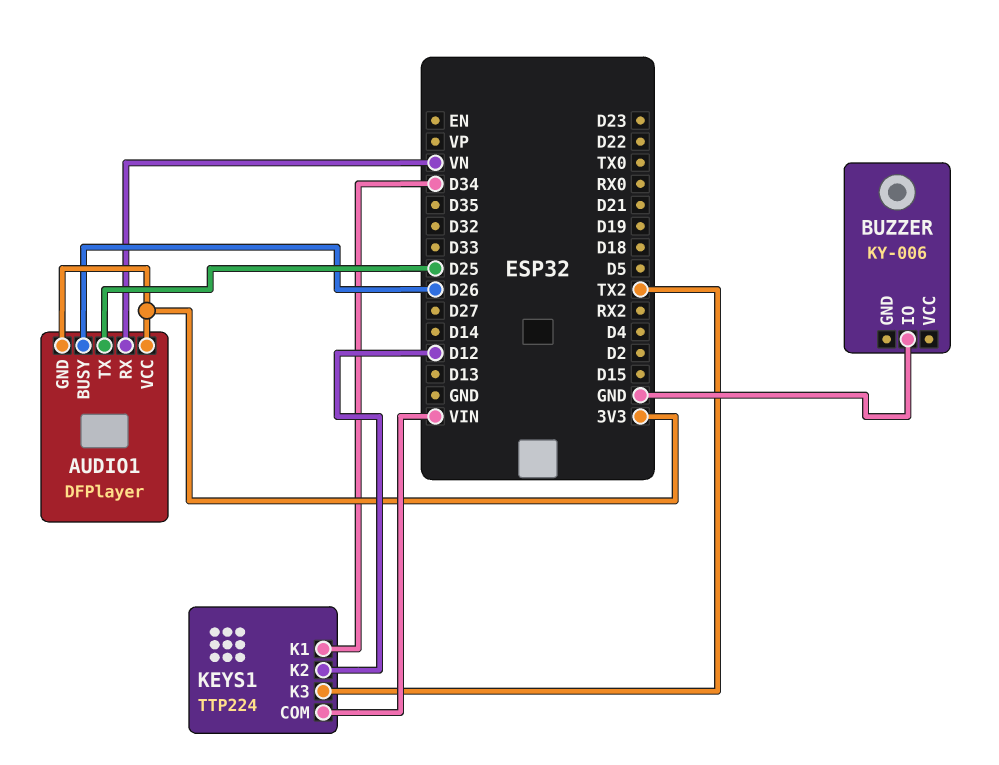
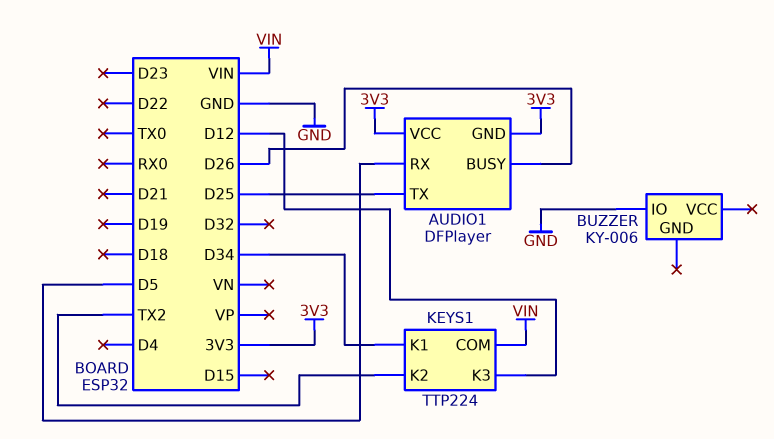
AUDIO1 pin RX: VN -> D5
KEYS1 pin K2: D12 -> TX2
KEYS1 pin K3: TX2 -> D12

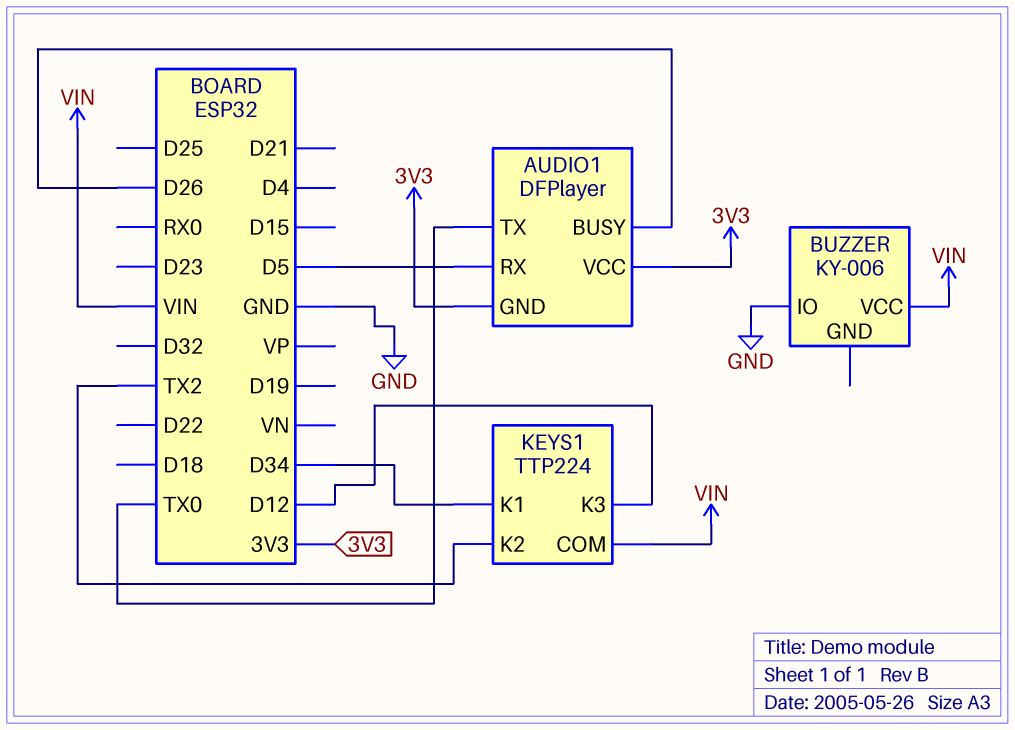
AUDIO1 pin TX: D25 -> TX0
BUZZER pin VCC: none -> VIN

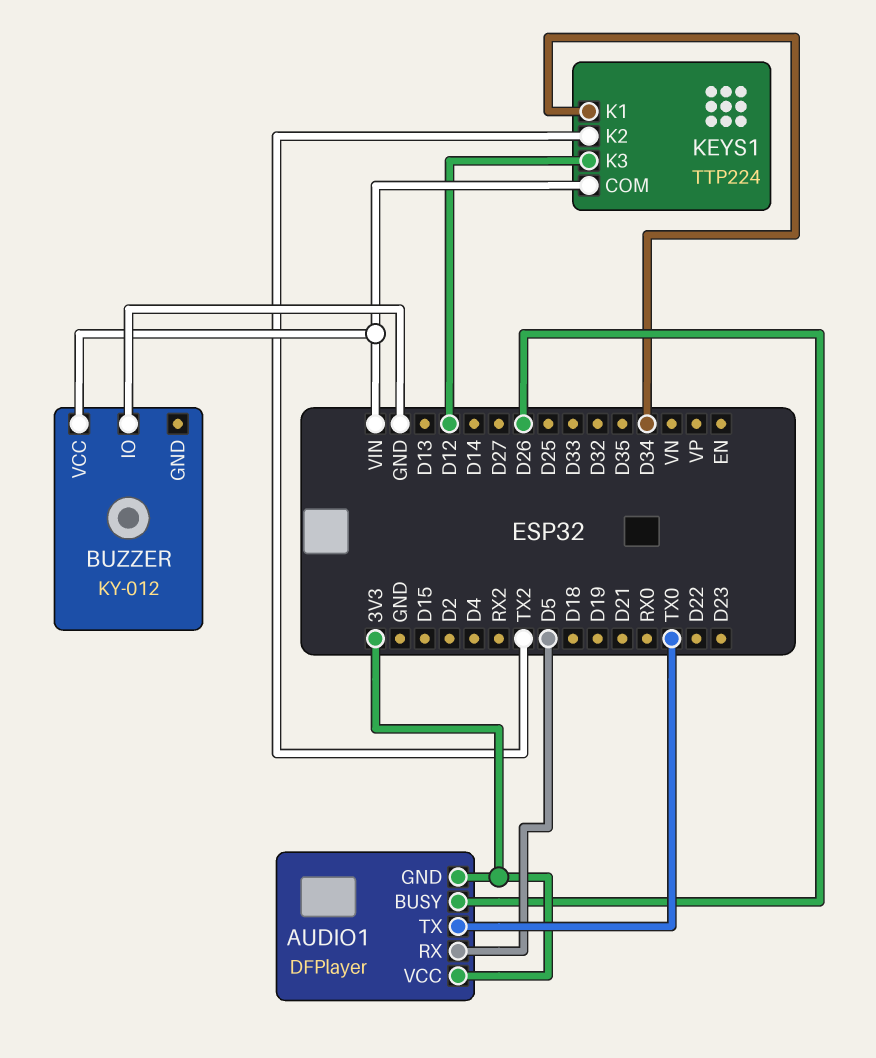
BUZZER: KY-006 -> KY-012

